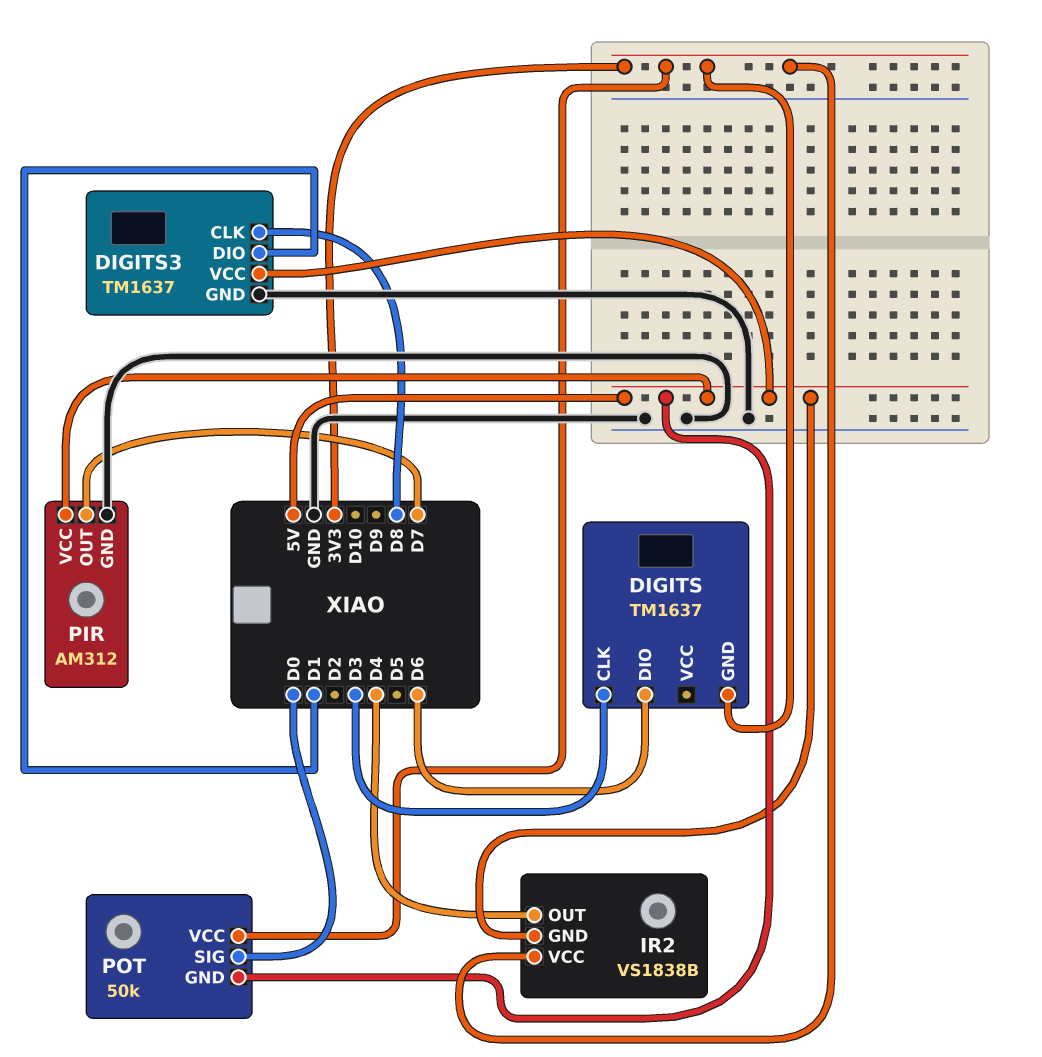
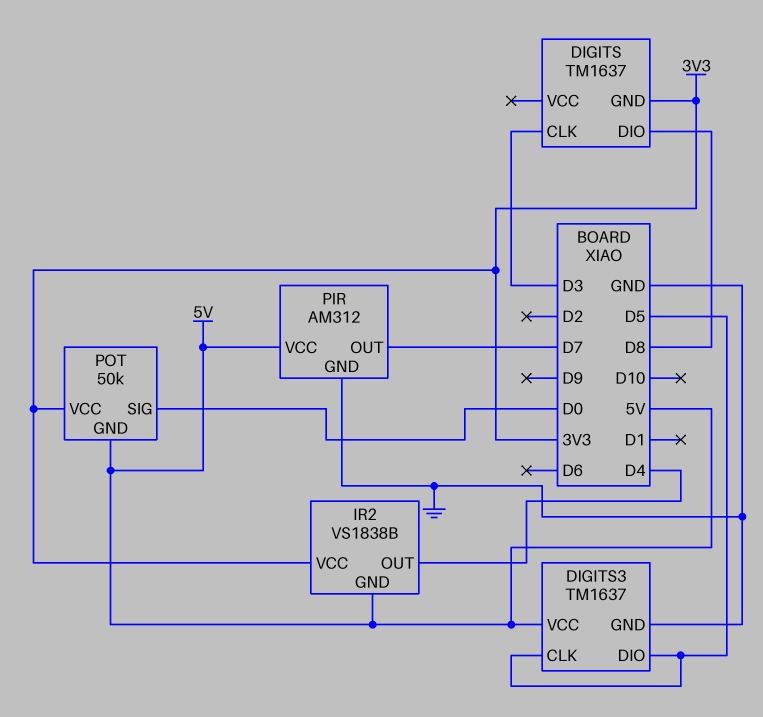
DIGITS pin DIO: D6 -> D8
DIGITS3 pin CLK: D8 -> D5
DIGITS3 pin DIO: D1 -> D5

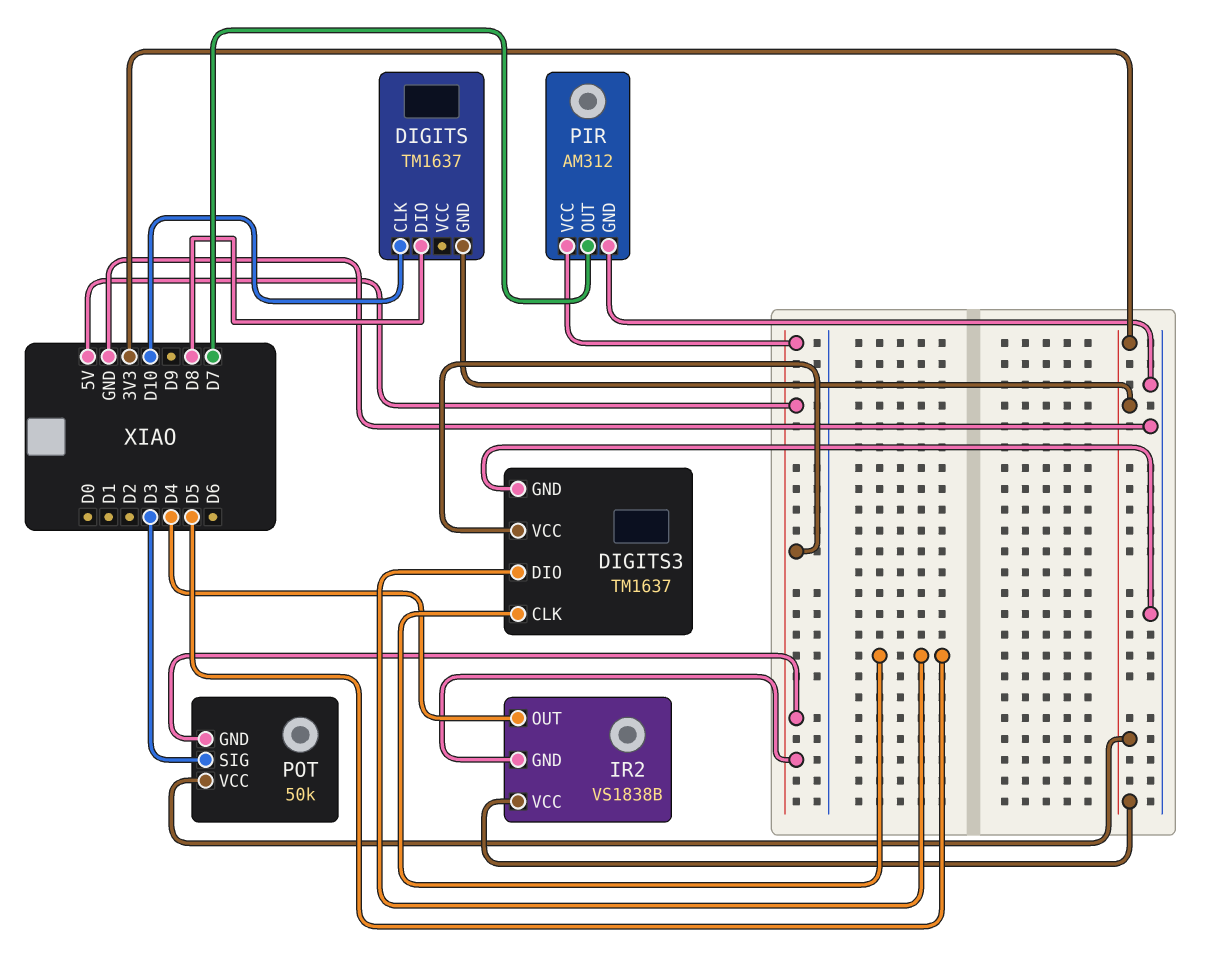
DIGITS pin CLK: D3 -> D10
POT pin SIG: D0 -> D3

